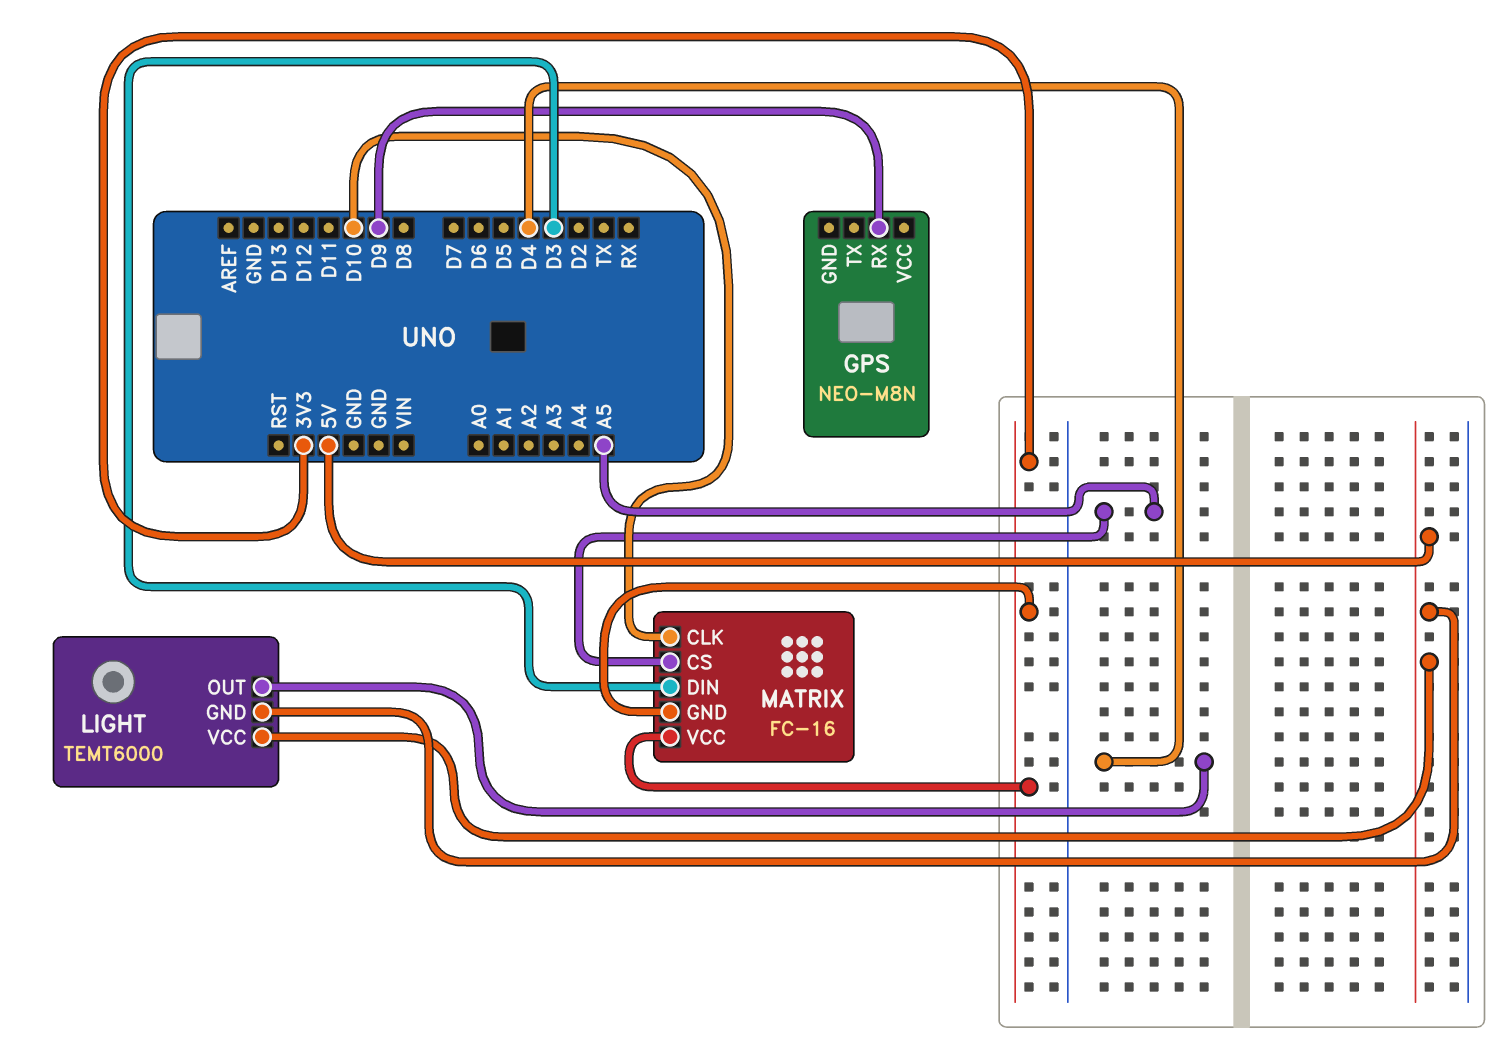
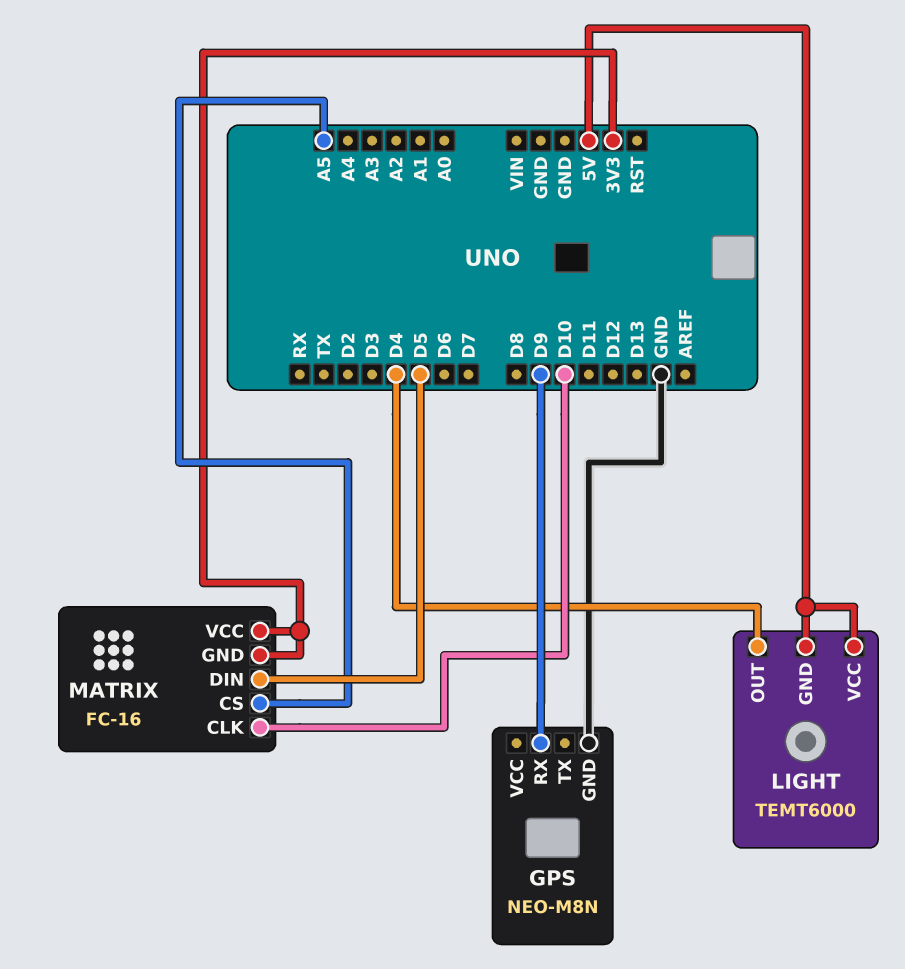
GPS pin GND: none -> GND
MATRIX pin DIN: D3 -> D5

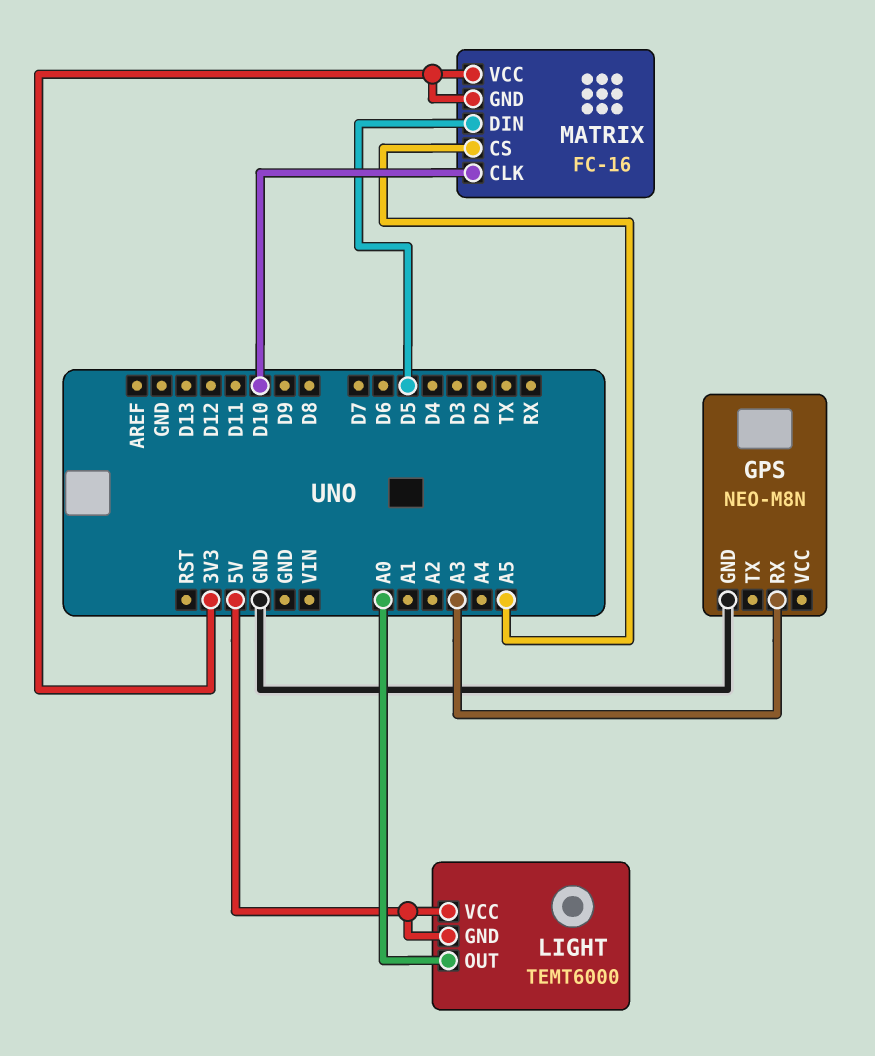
GPS pin RX: D9 -> A3
LIGHT pin OUT: D4 -> A0

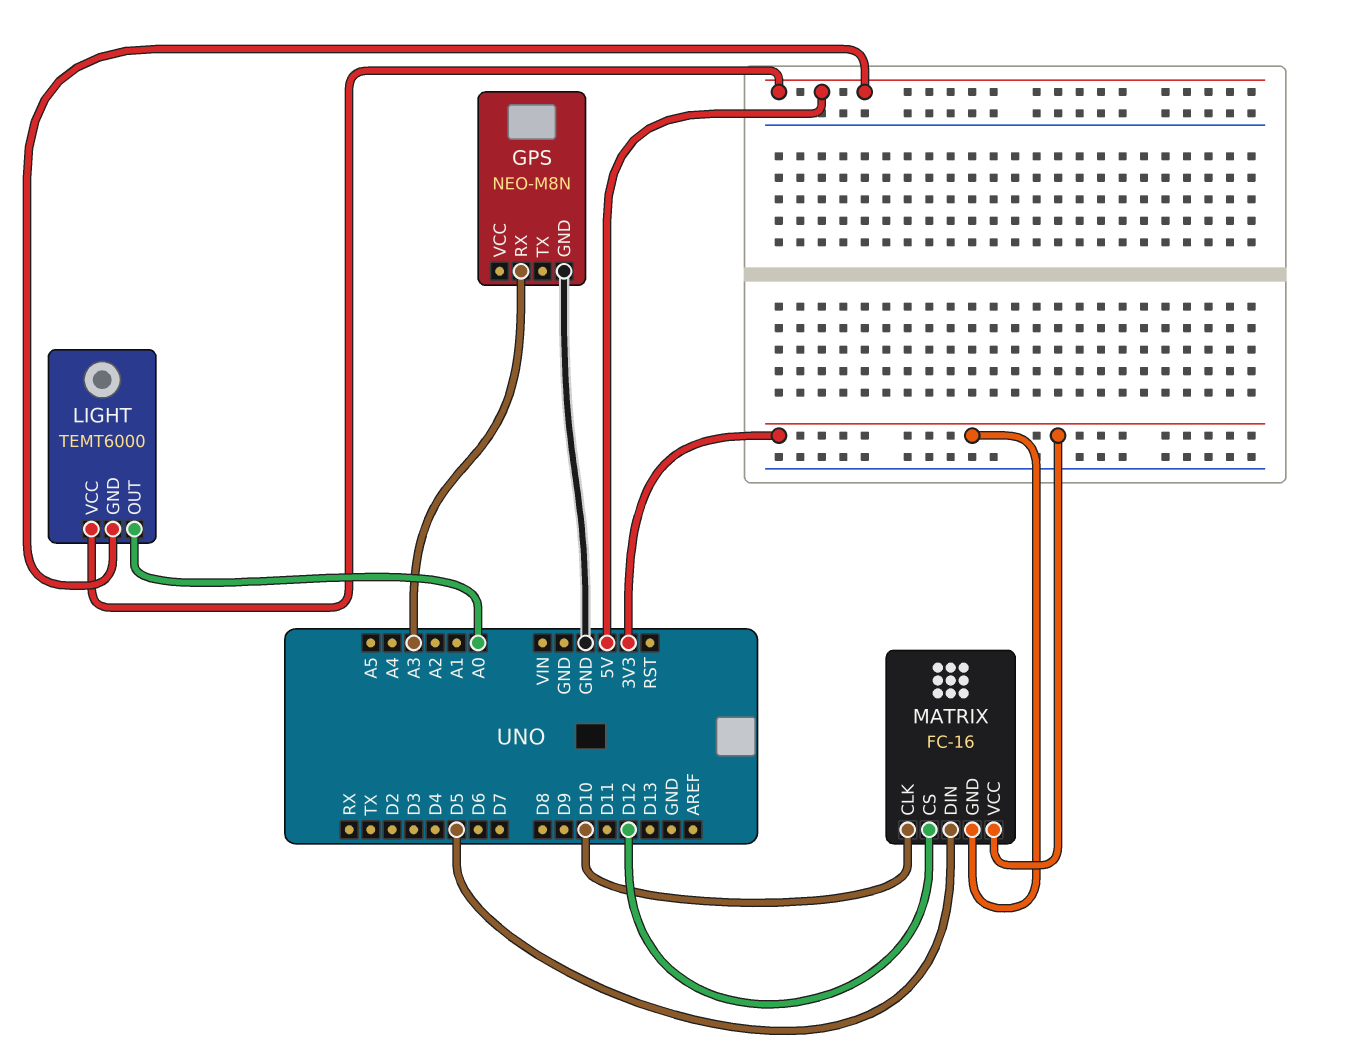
MATRIX pin CS: A5 -> D12

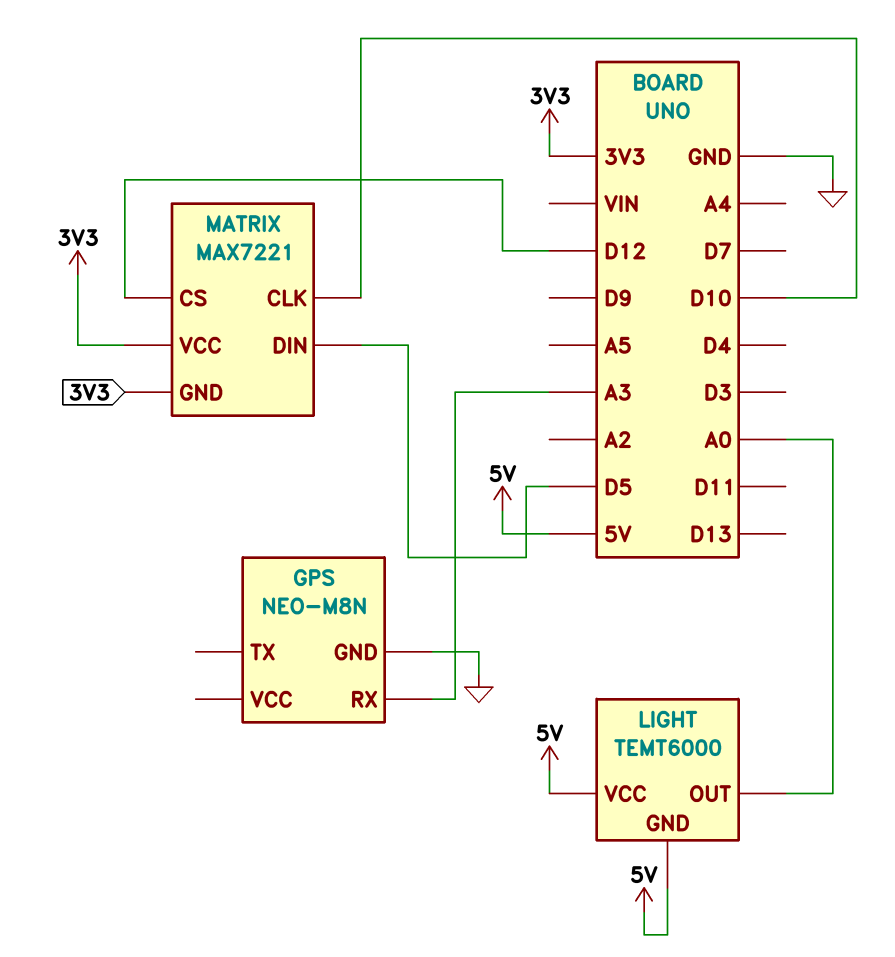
MATRIX: FC-16 -> MAX7221

